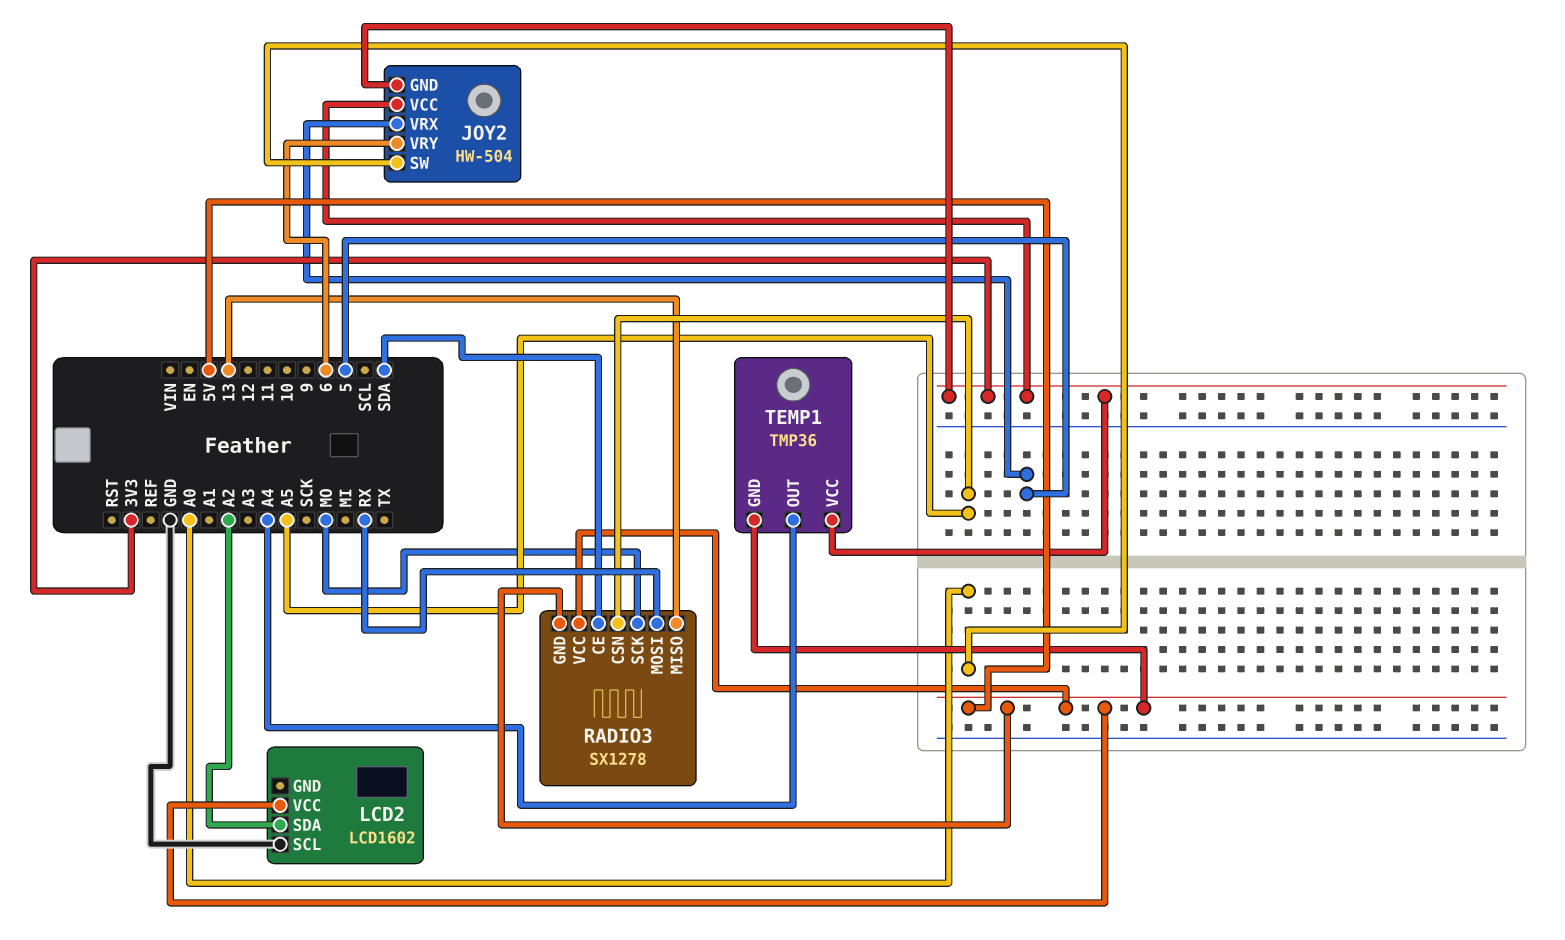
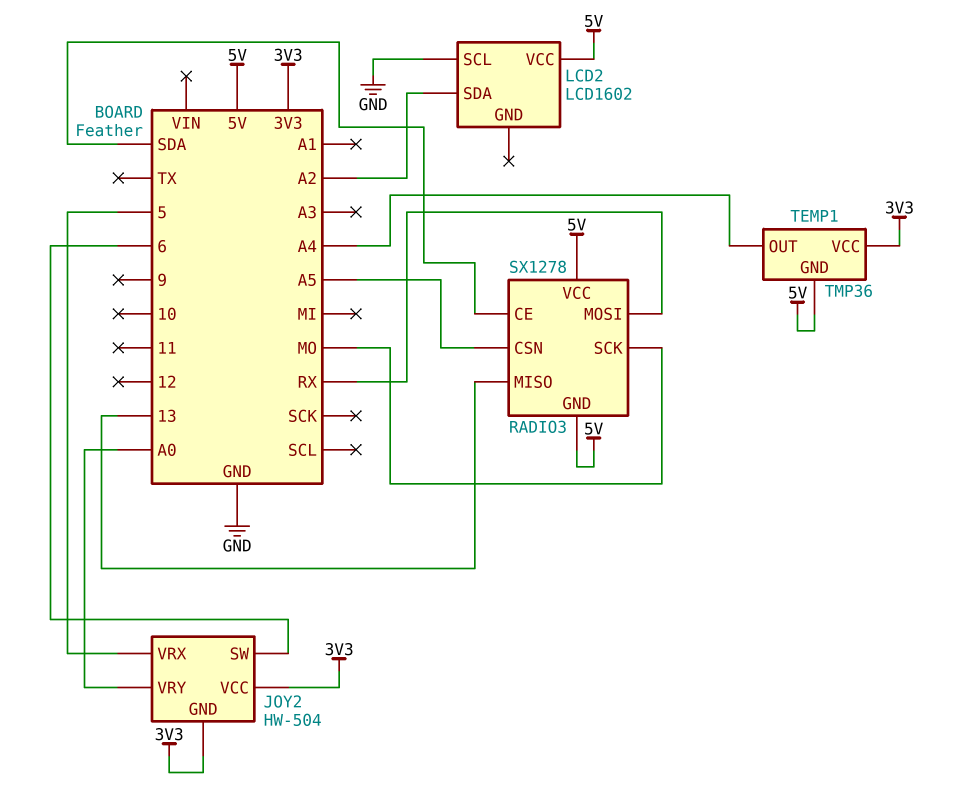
JOY2 pin SW: A0 -> 6
JOY2 pin VRY: 6 -> A0

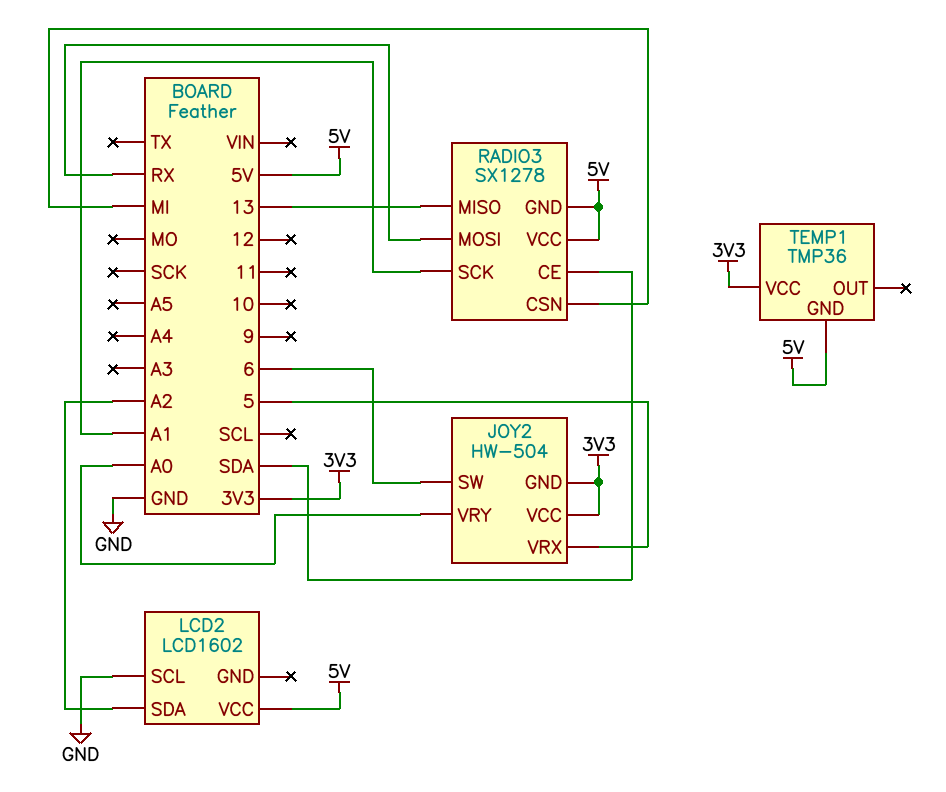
RADIO3 pin CSN: A5 -> MI
RADIO3 pin SCK: MO -> A1
TEMP1 pin OUT: A4 -> none

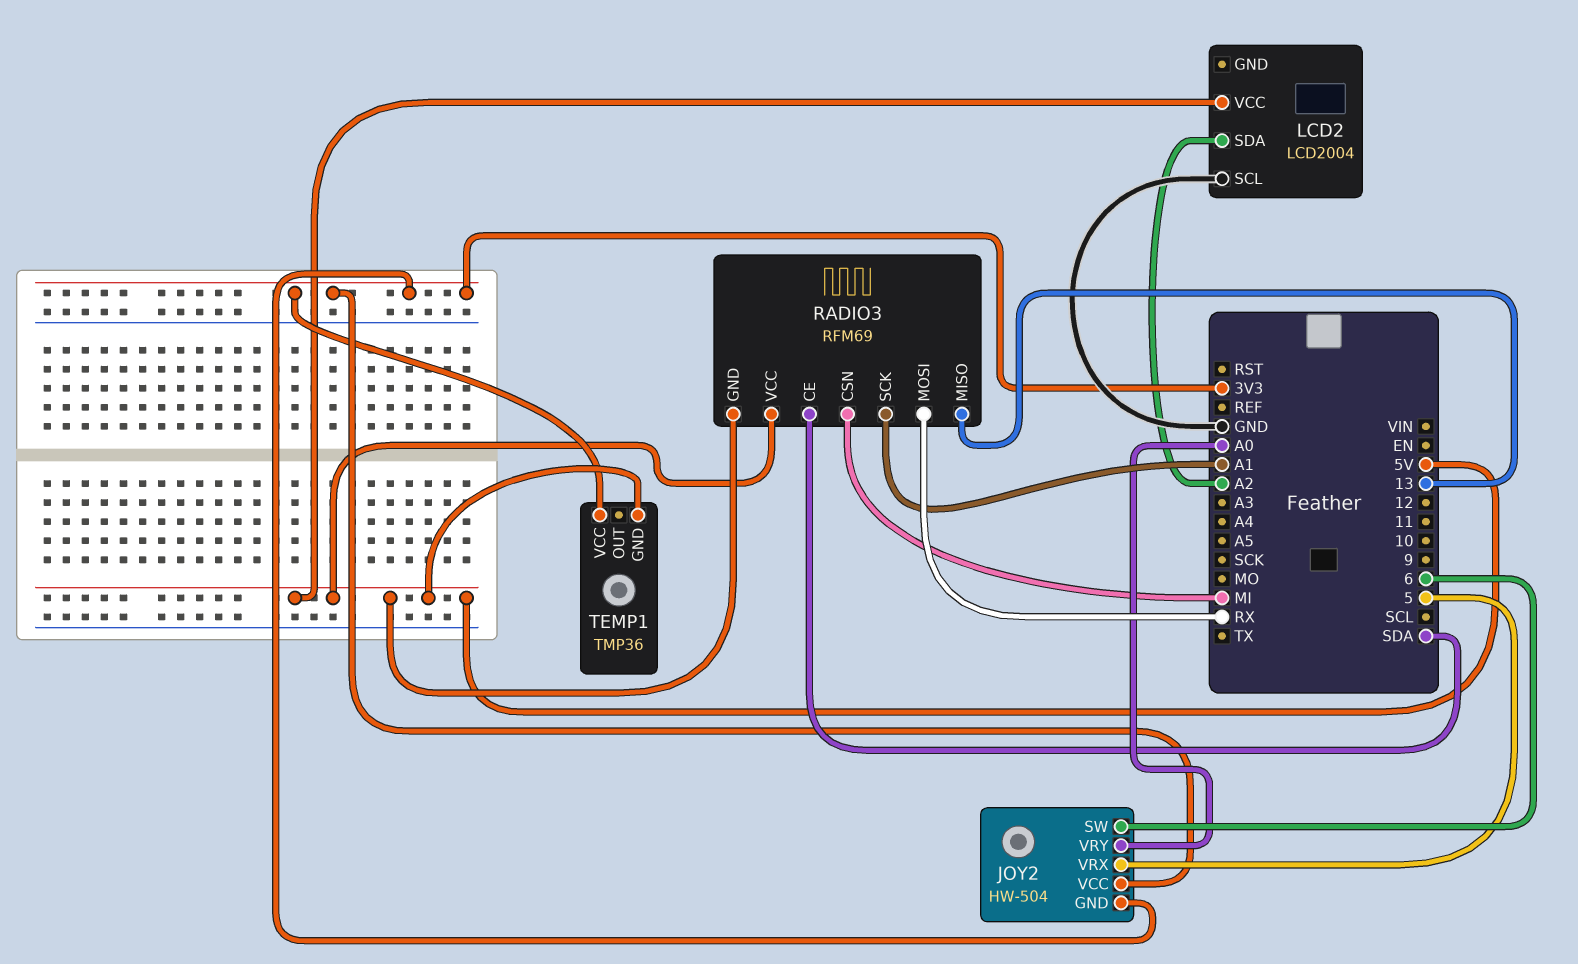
LCD2: LCD1602 -> LCD2004
RADIO3: SX1278 -> RFM69

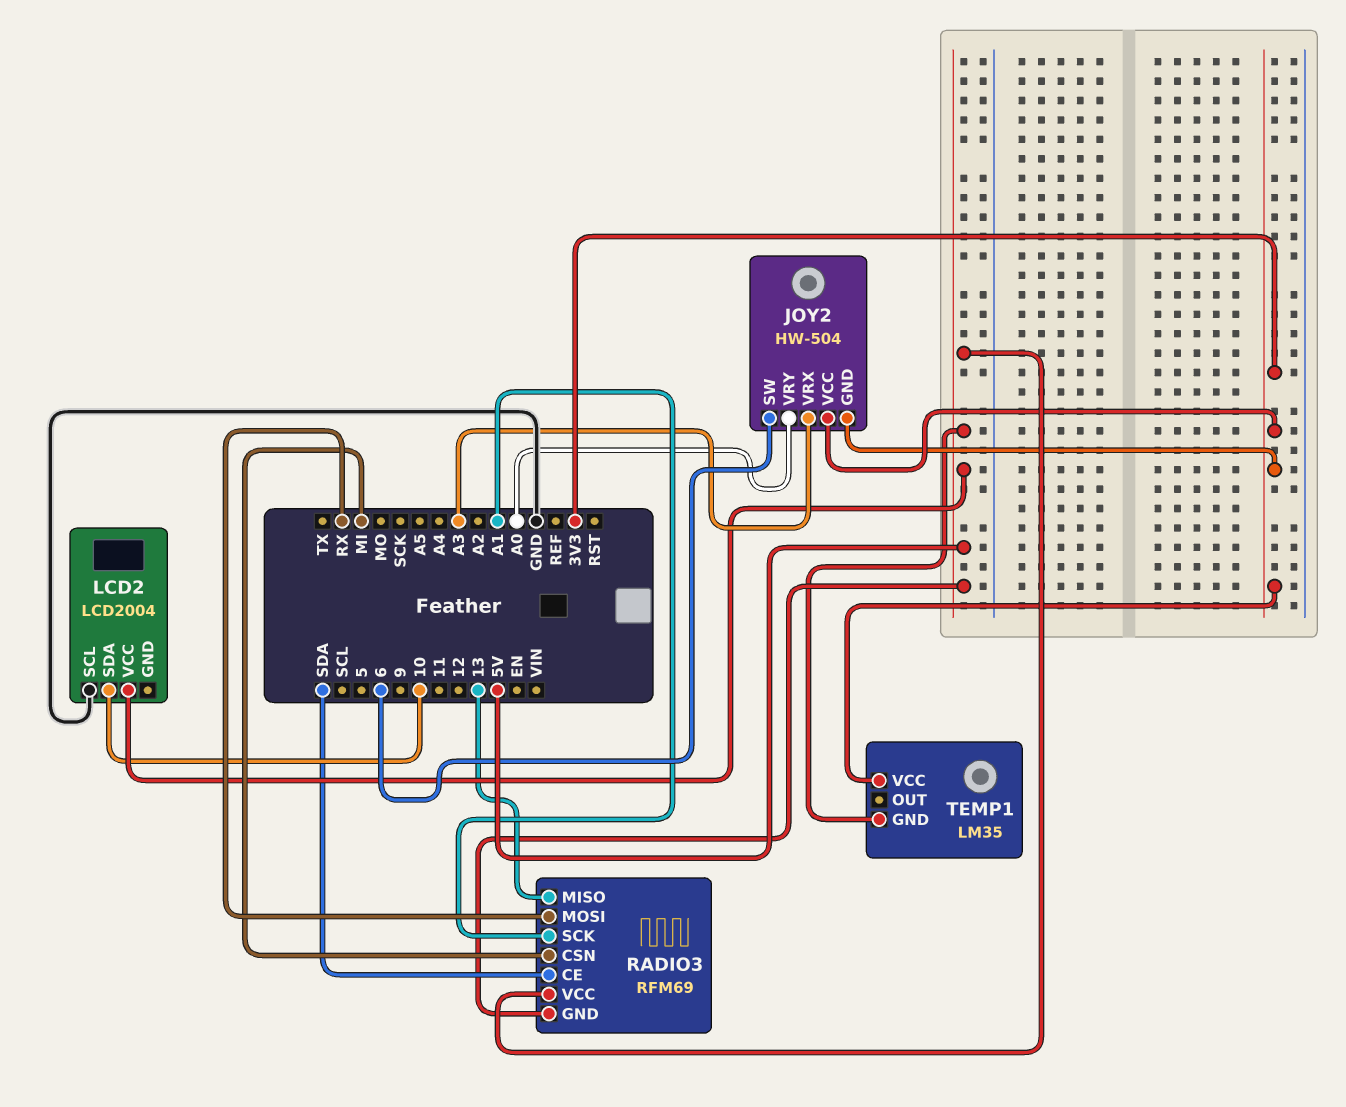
JOY2 pin VRX: 5 -> A3
LCD2 pin SDA: A2 -> 10
TEMP1: TMP36 -> LM35

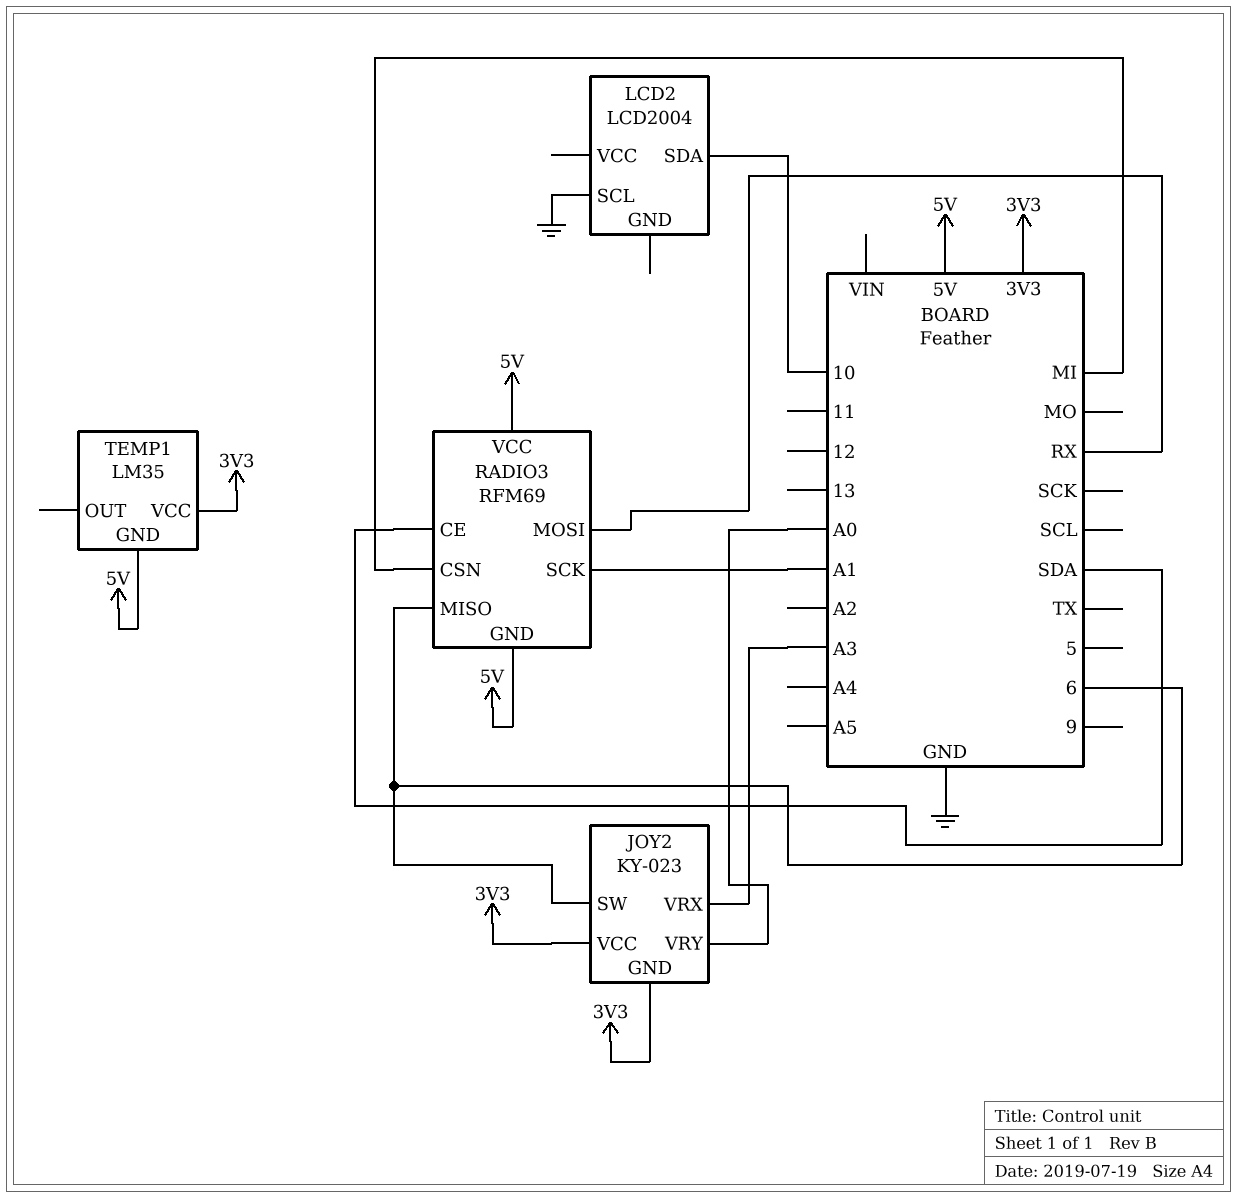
JOY2: HW-504 -> KY-023
LCD2 pin VCC: 5V -> none
RADIO3 pin MISO: 13 -> 6

